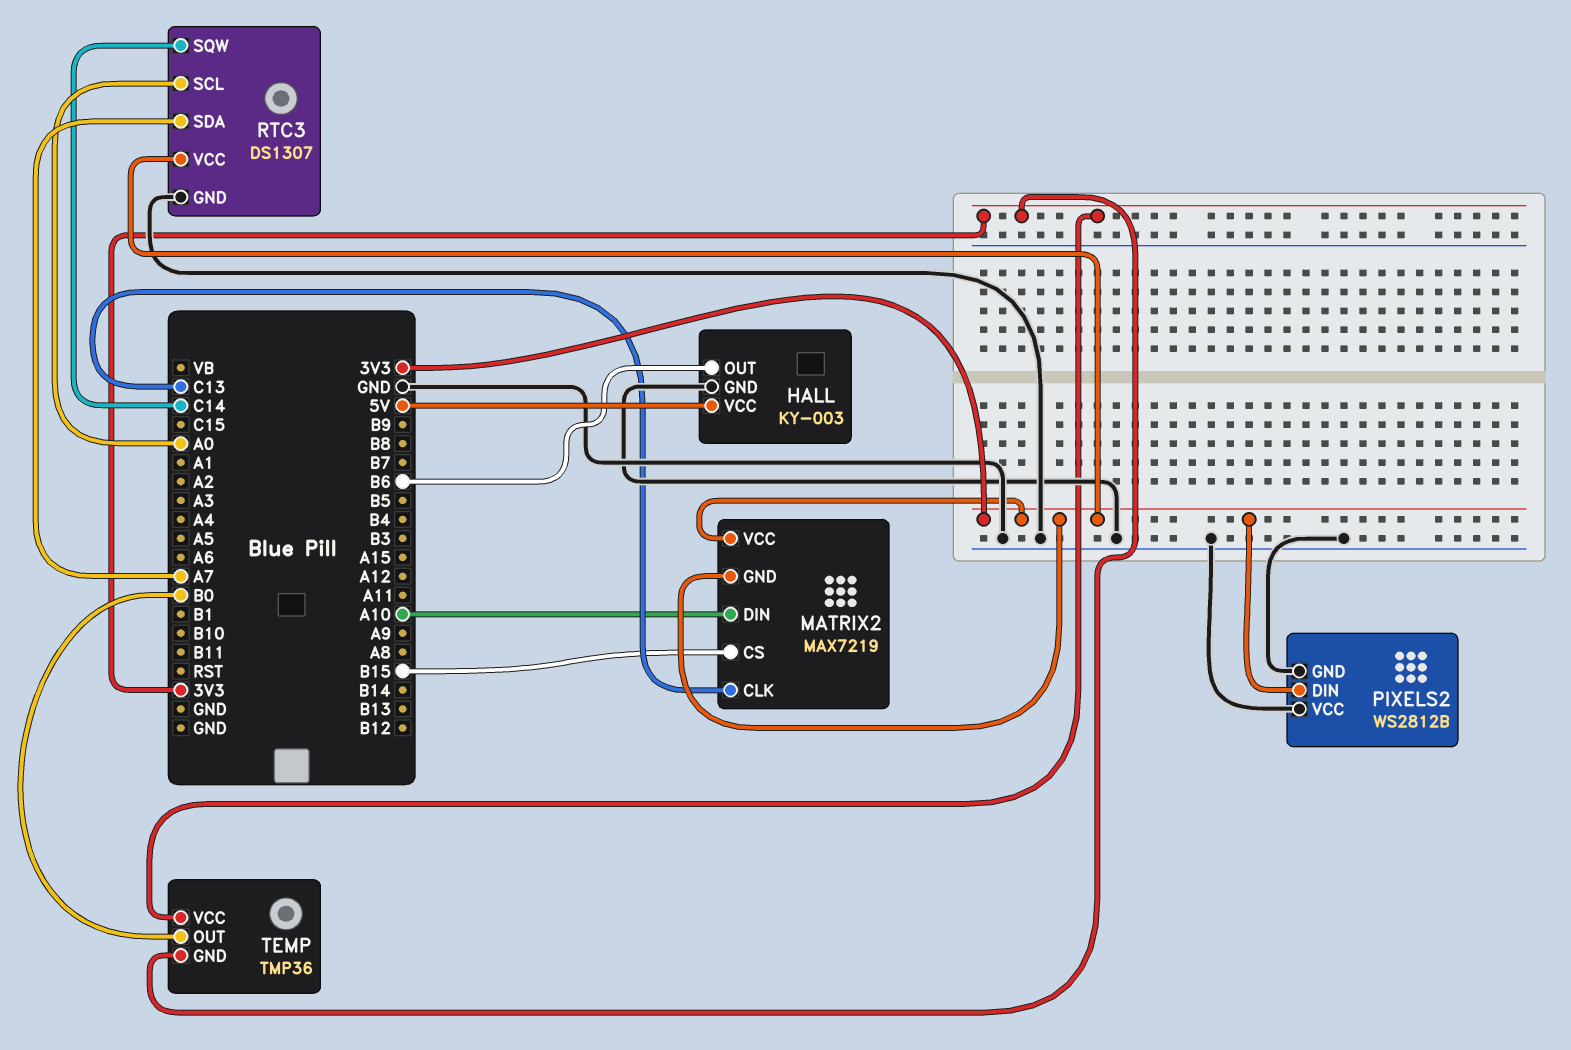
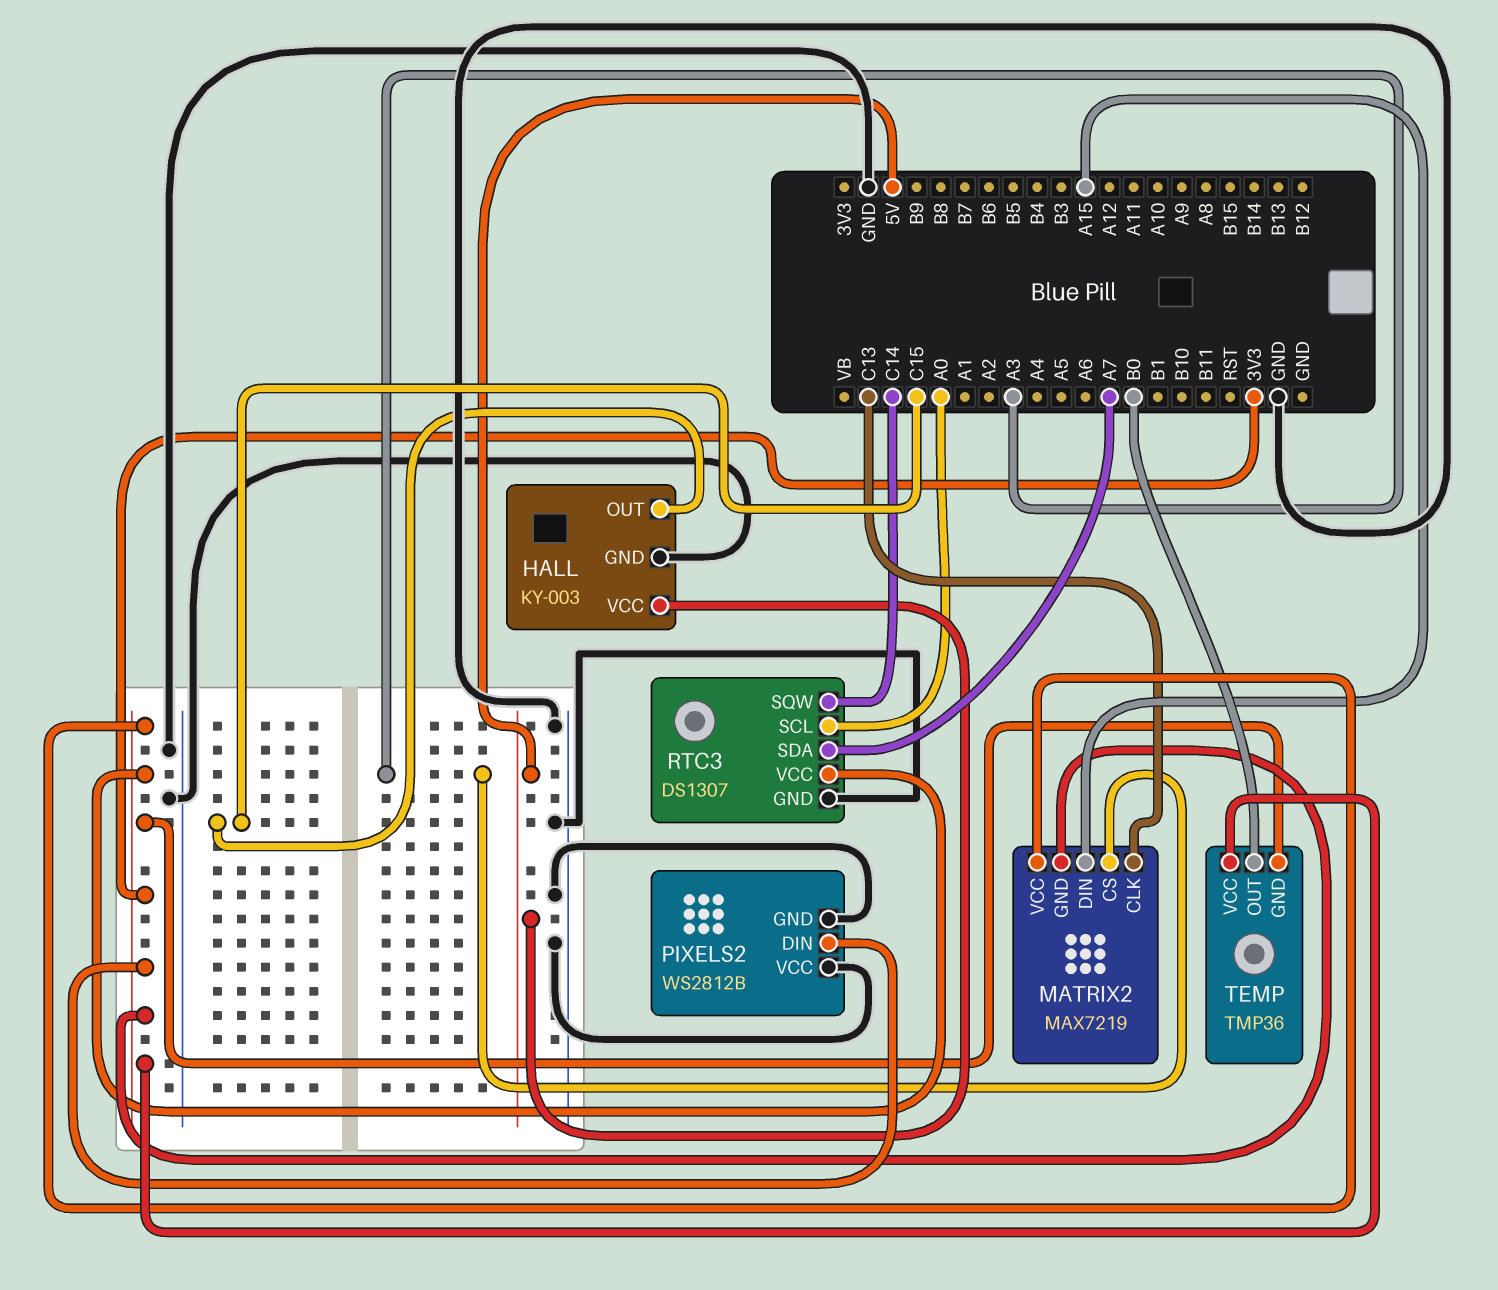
HALL pin OUT: B6 -> C15
MATRIX2 pin CS: B15 -> A3
MATRIX2 pin DIN: A10 -> A15

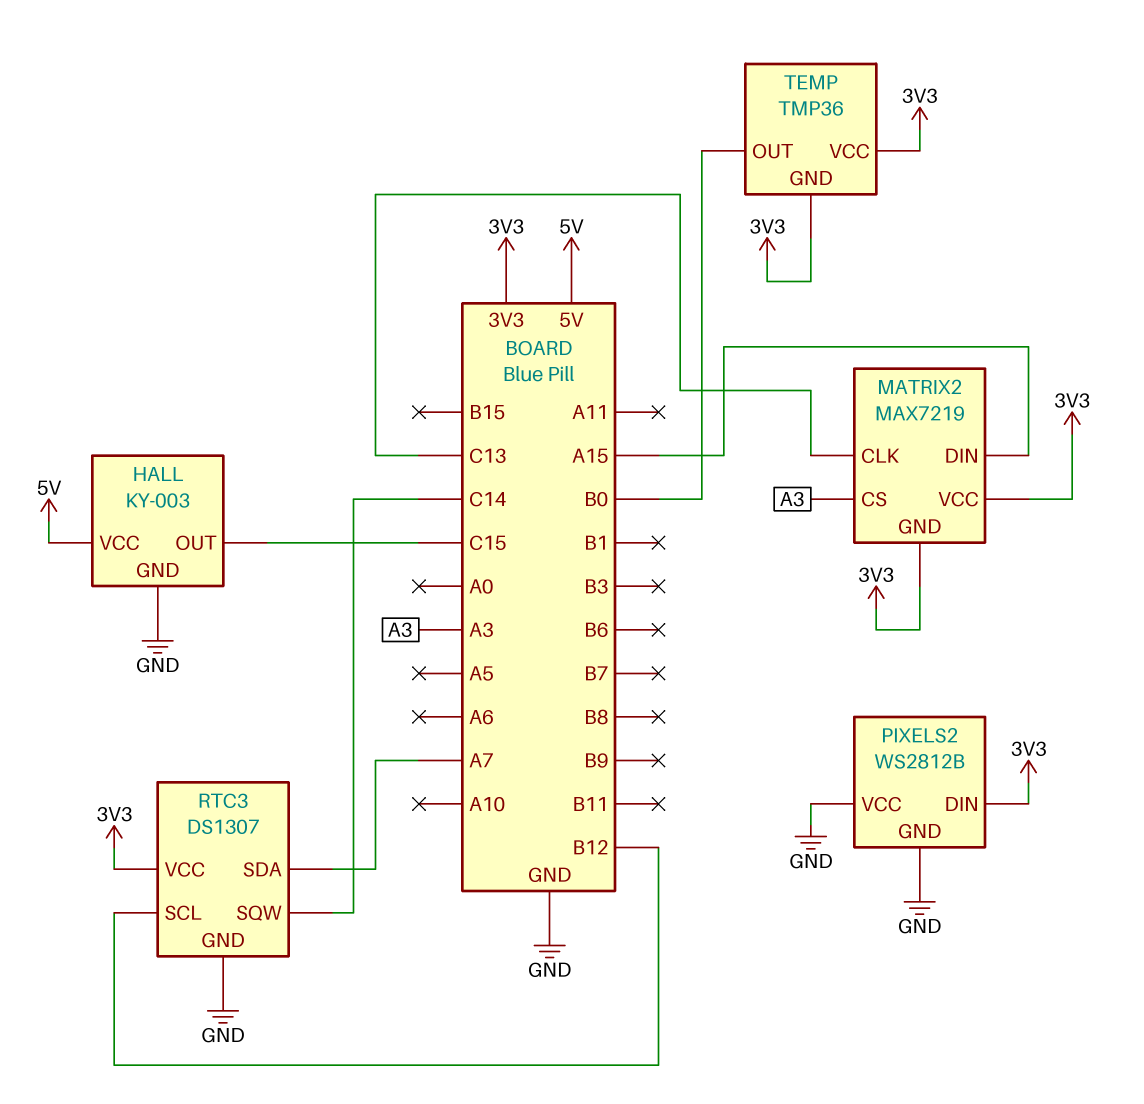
RTC3 pin SCL: A0 -> B12

